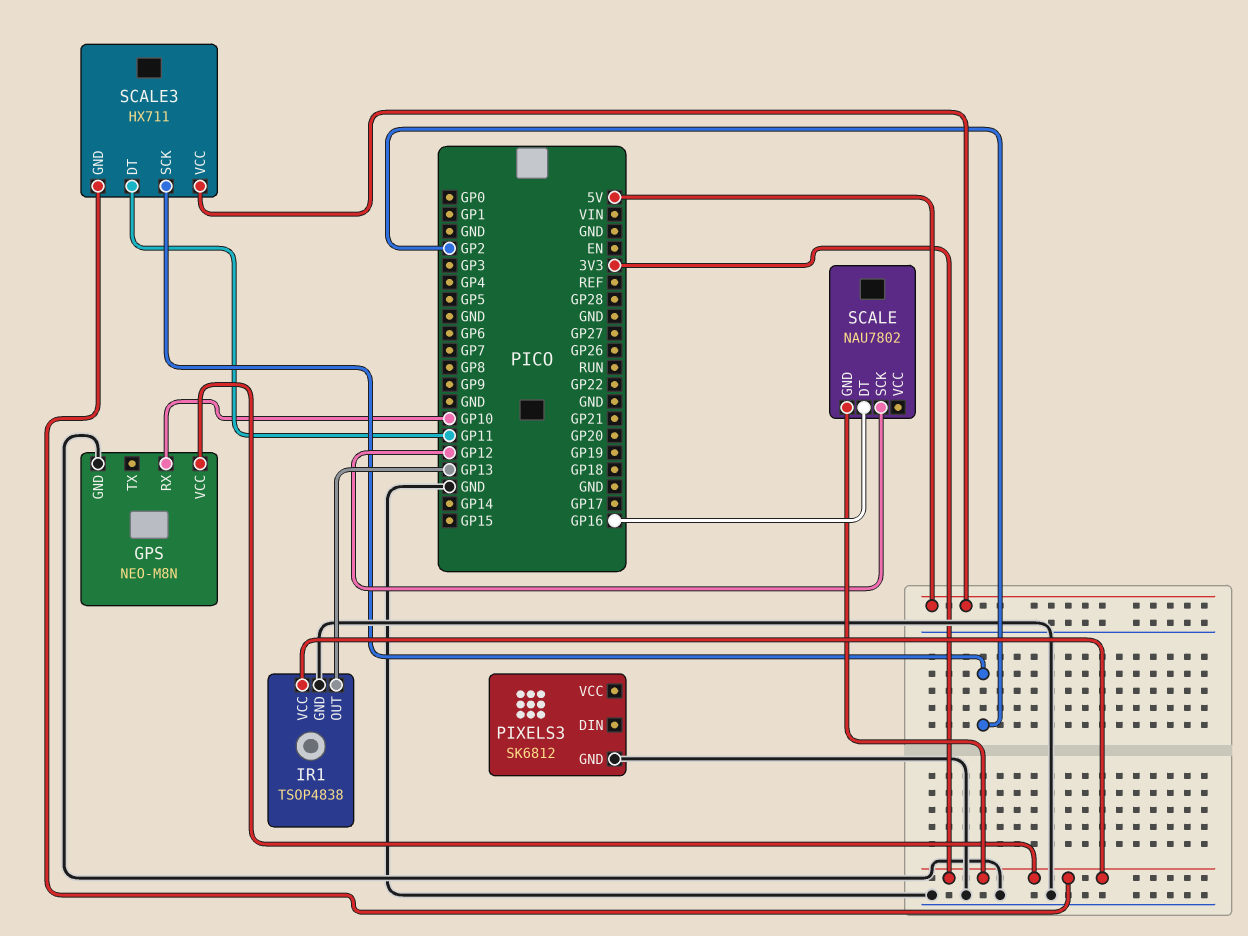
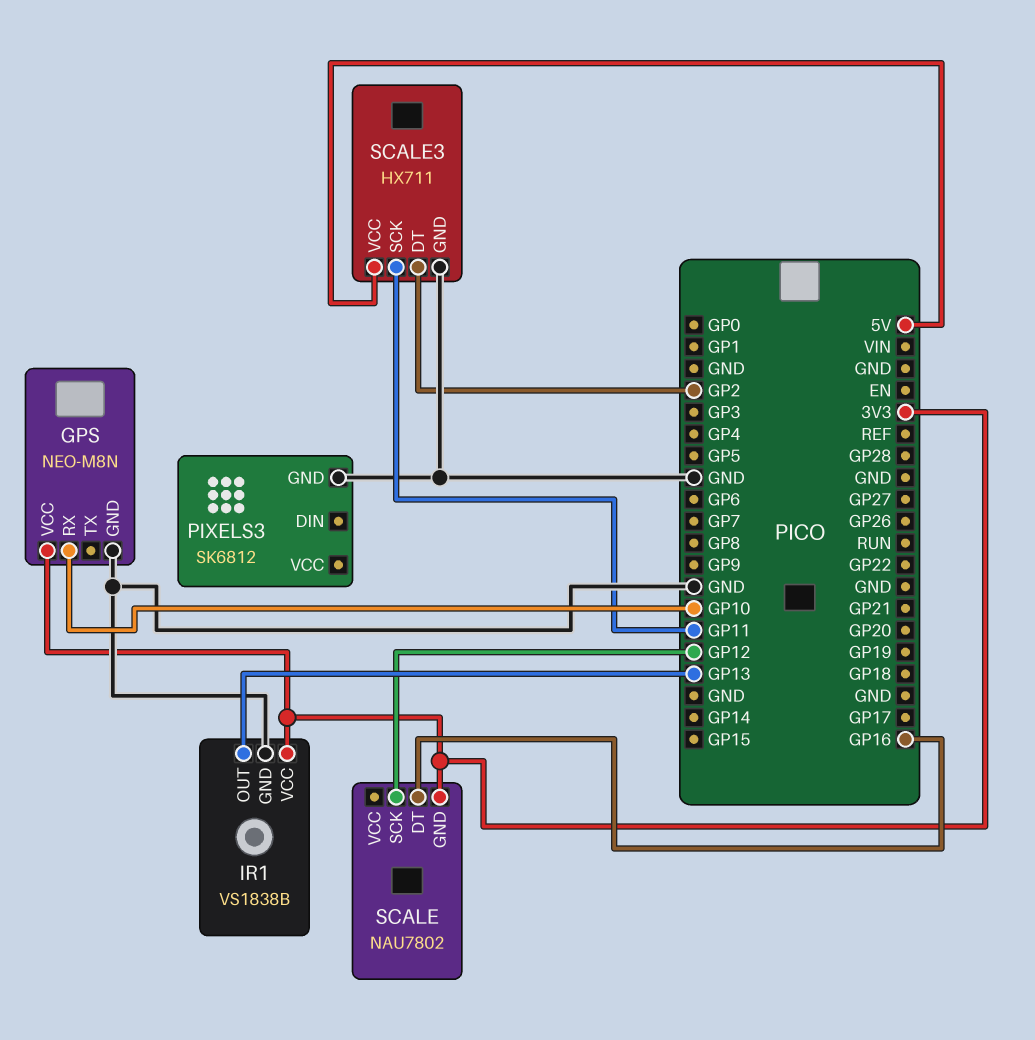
IR1: TSOP4838 -> VS1838B
SCALE3 pin DT: GP11 -> GP2
SCALE3 pin GND: 3V3 -> GND
SCALE3 pin SCK: GP2 -> GP11

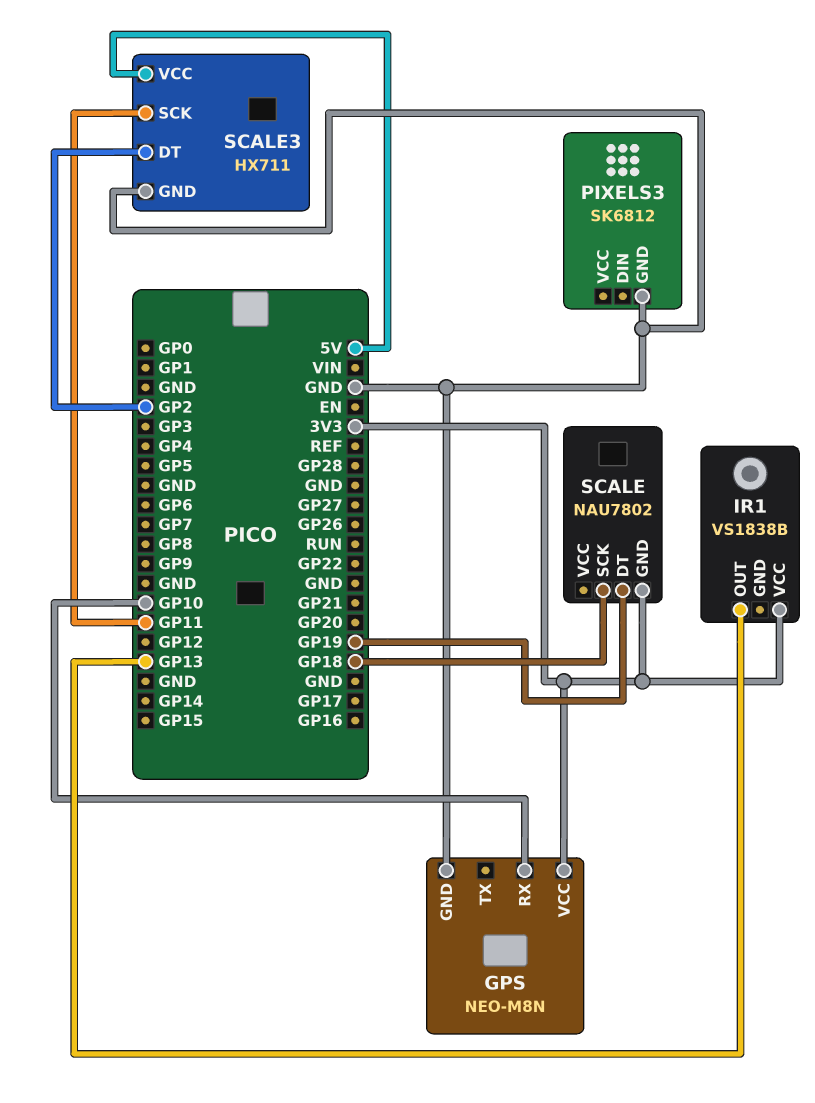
IR1 pin GND: GND -> none
SCALE pin DT: GP16 -> GP19
SCALE pin SCK: GP12 -> GP18

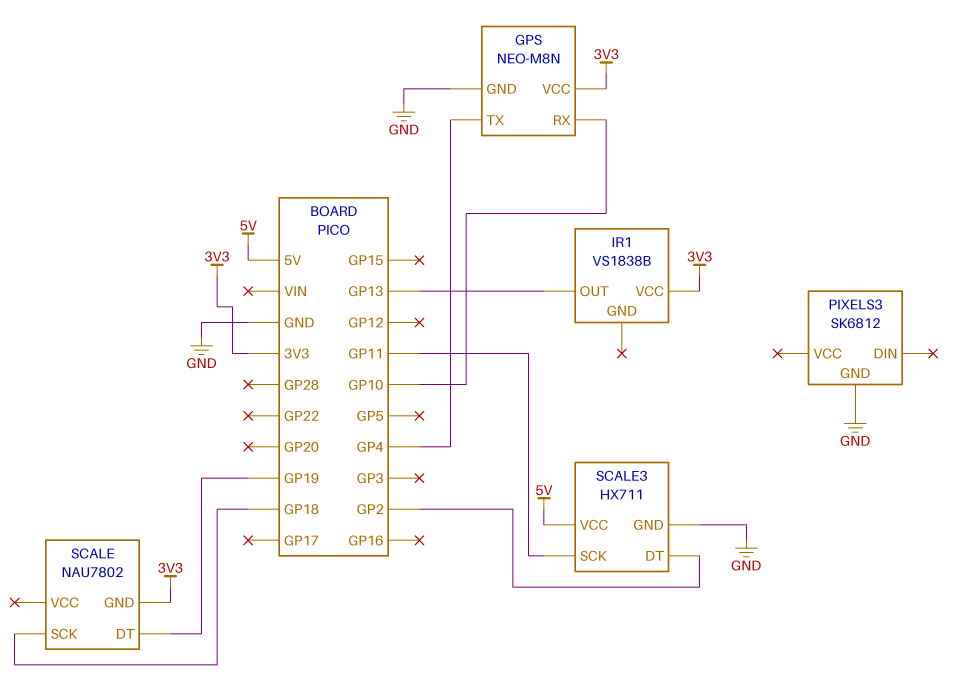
GPS pin TX: none -> GP4

